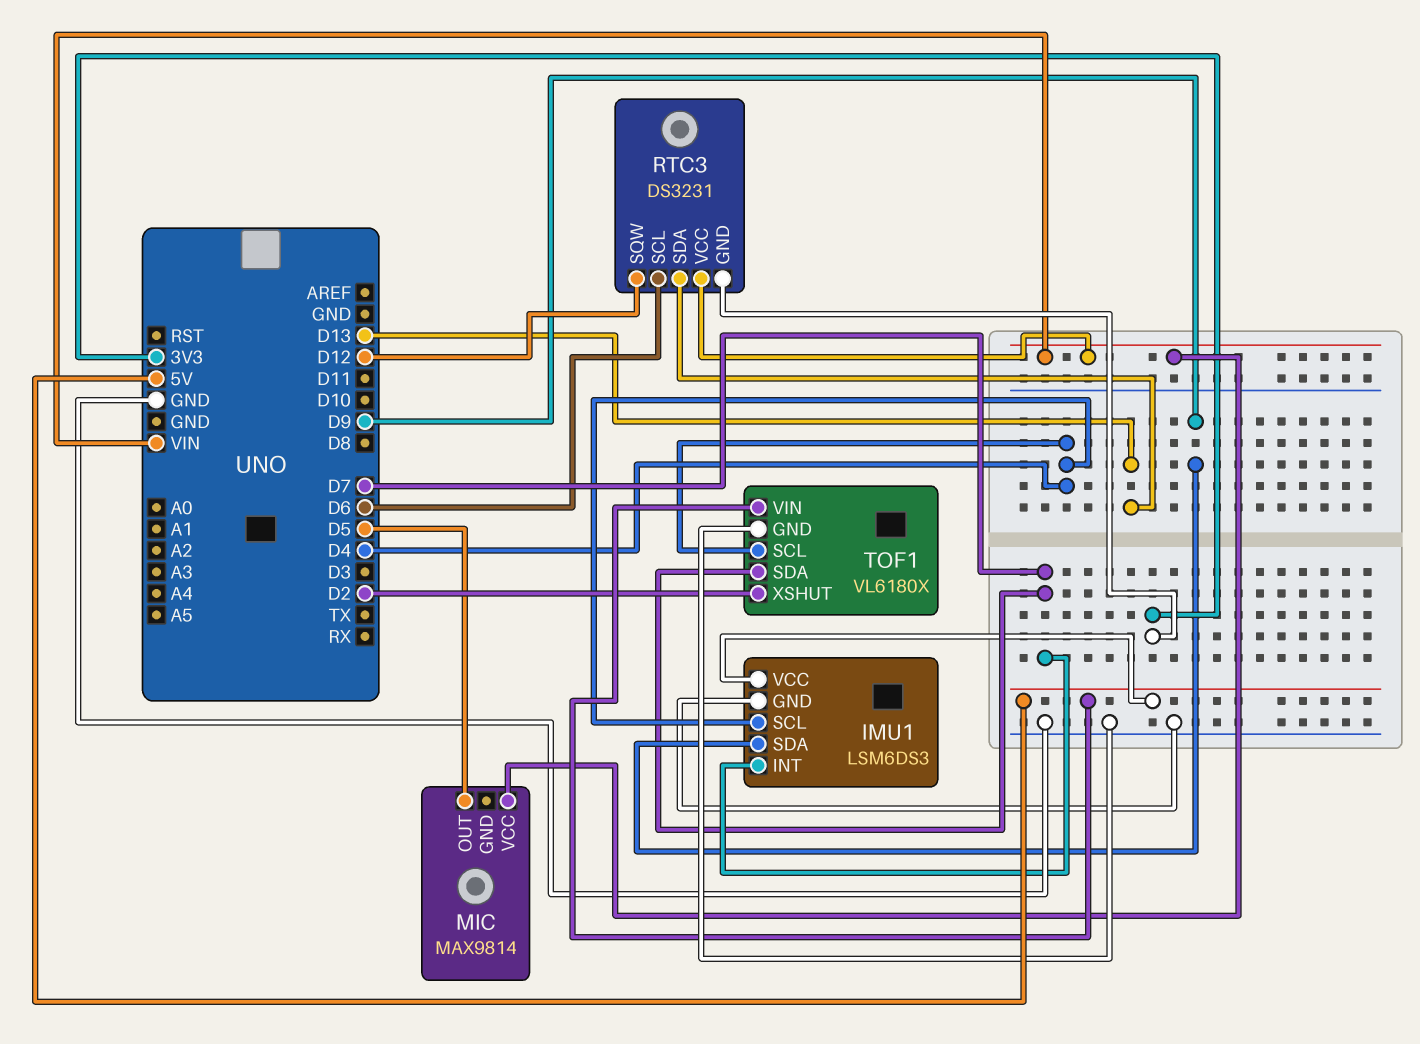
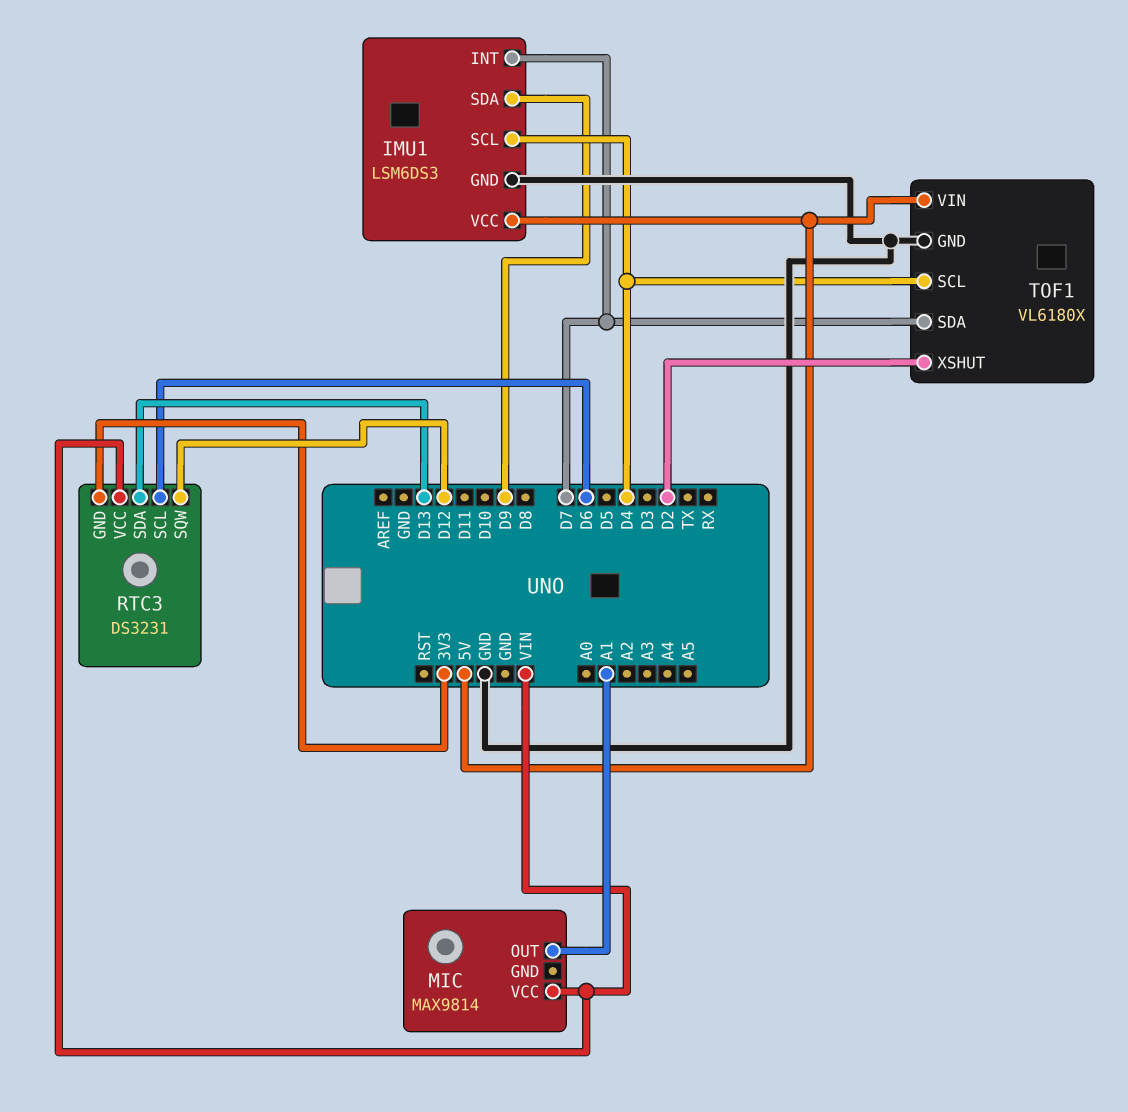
MIC pin OUT: D5 -> A1

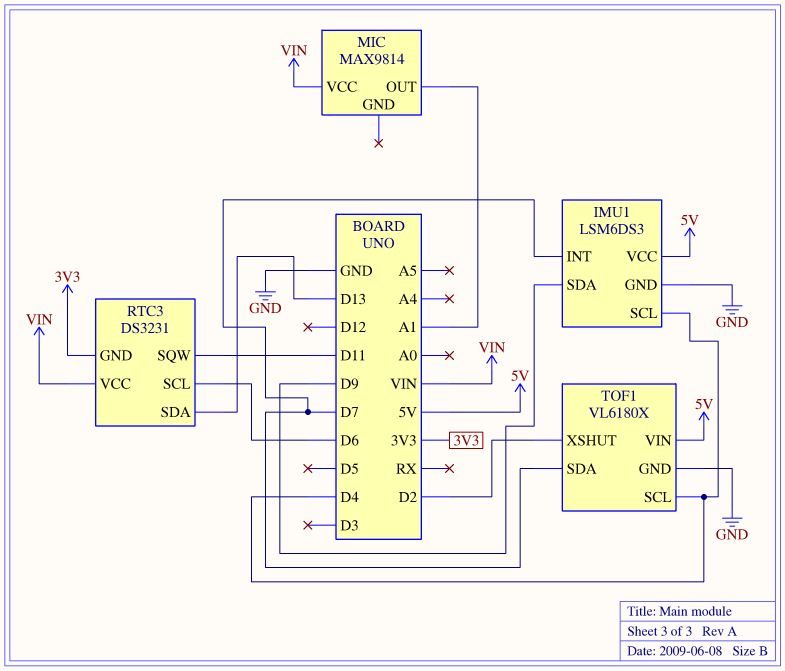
RTC3 pin SQW: D12 -> D11

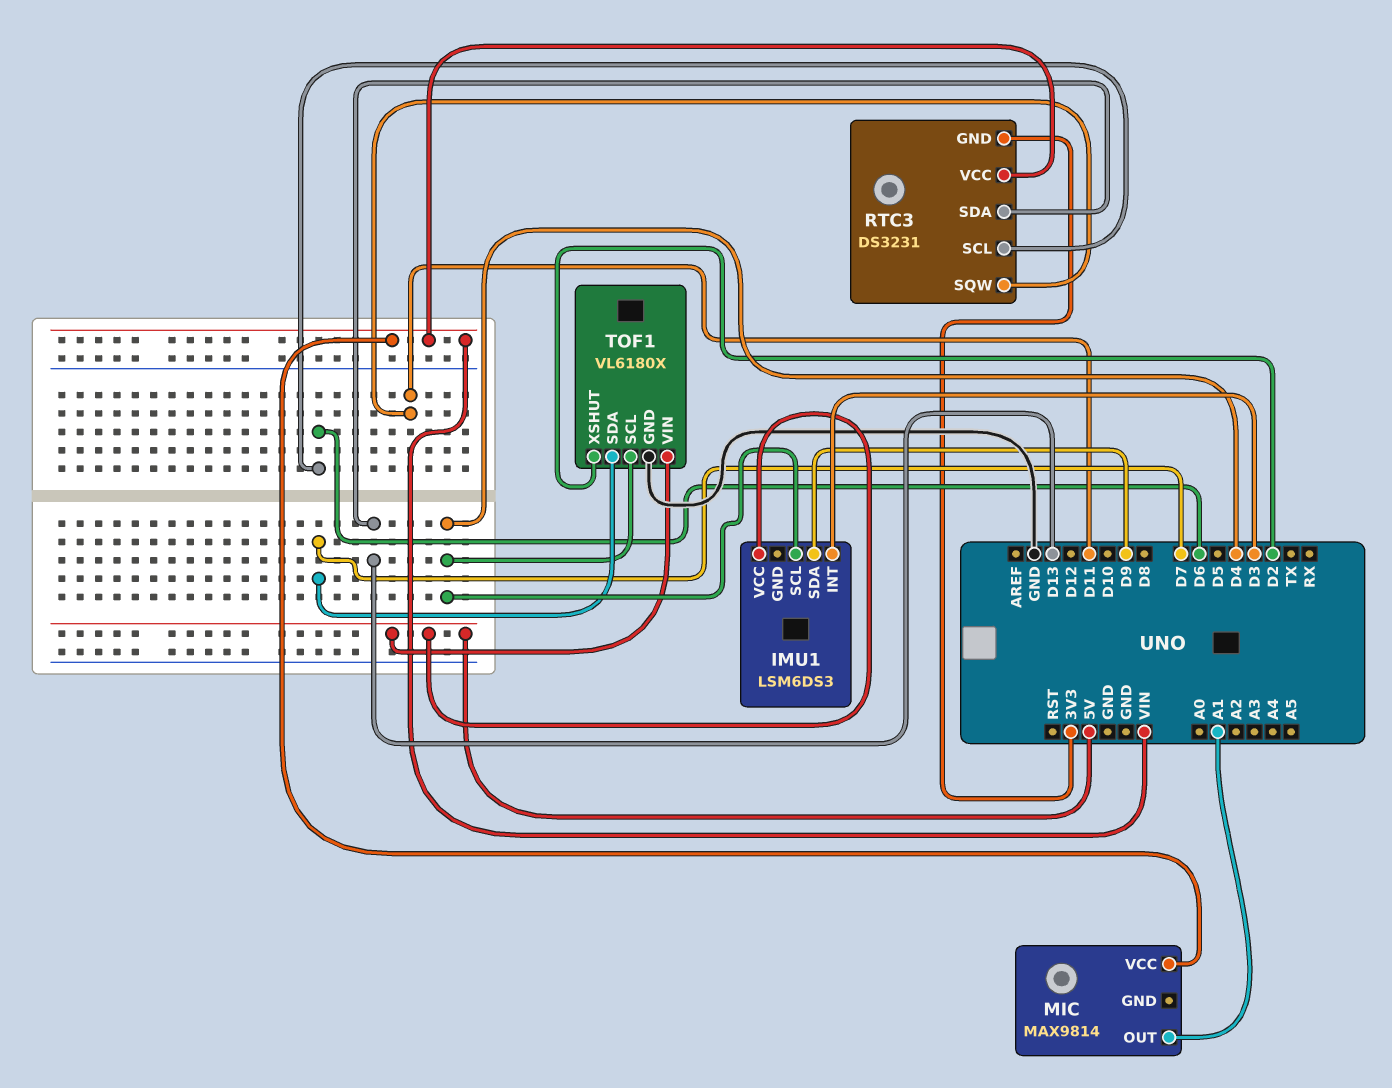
IMU1 pin GND: GND -> none
IMU1 pin INT: D7 -> D3

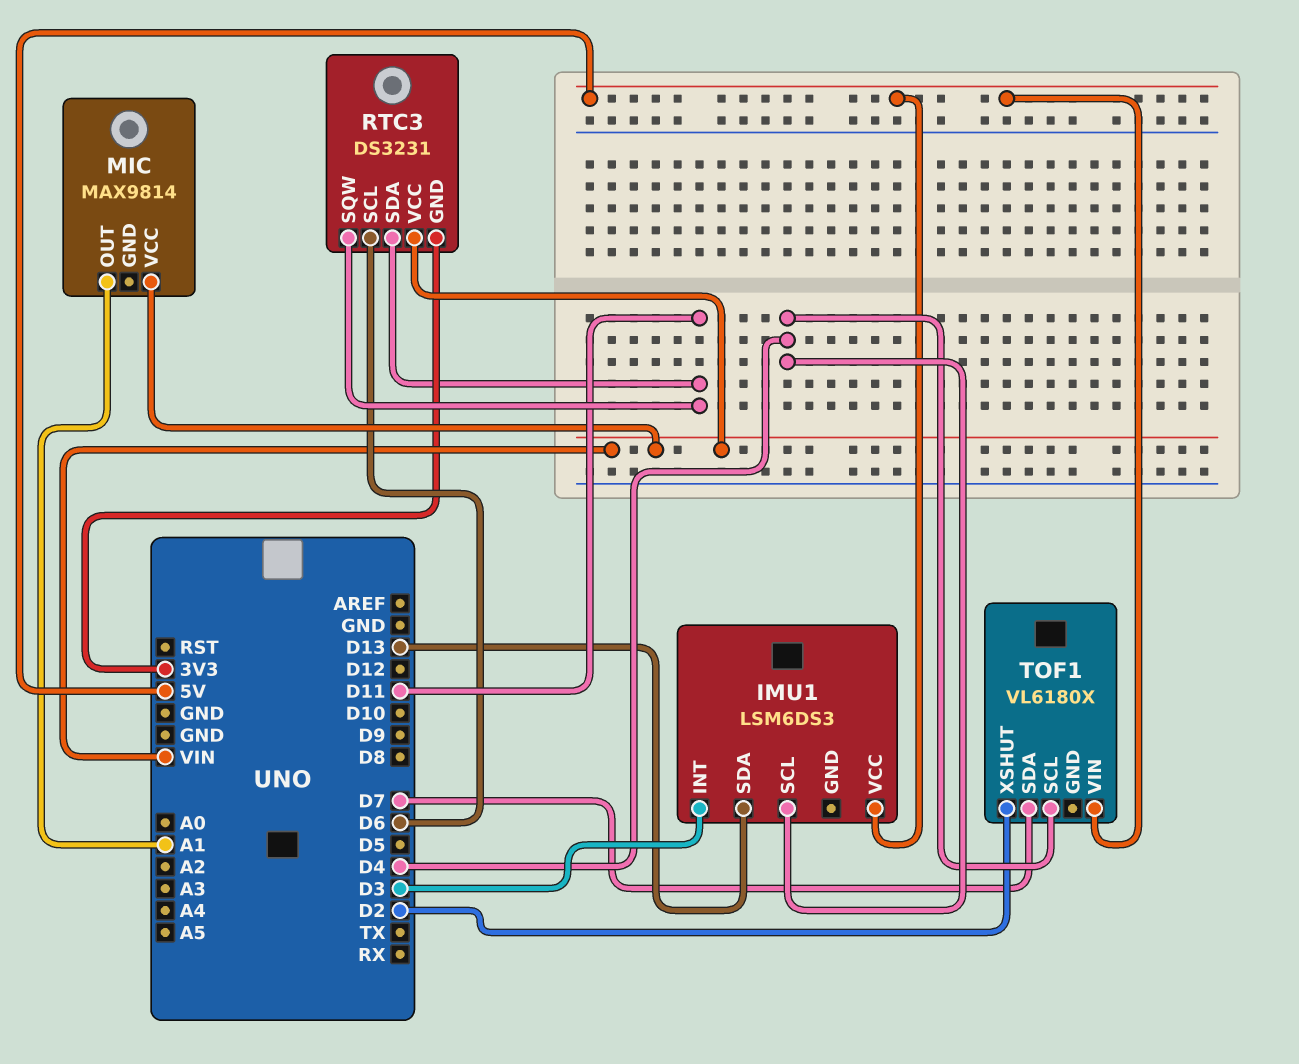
IMU1 pin SDA: D9 -> D13
RTC3 pin SDA: D13 -> D11
TOF1 pin GND: GND -> none

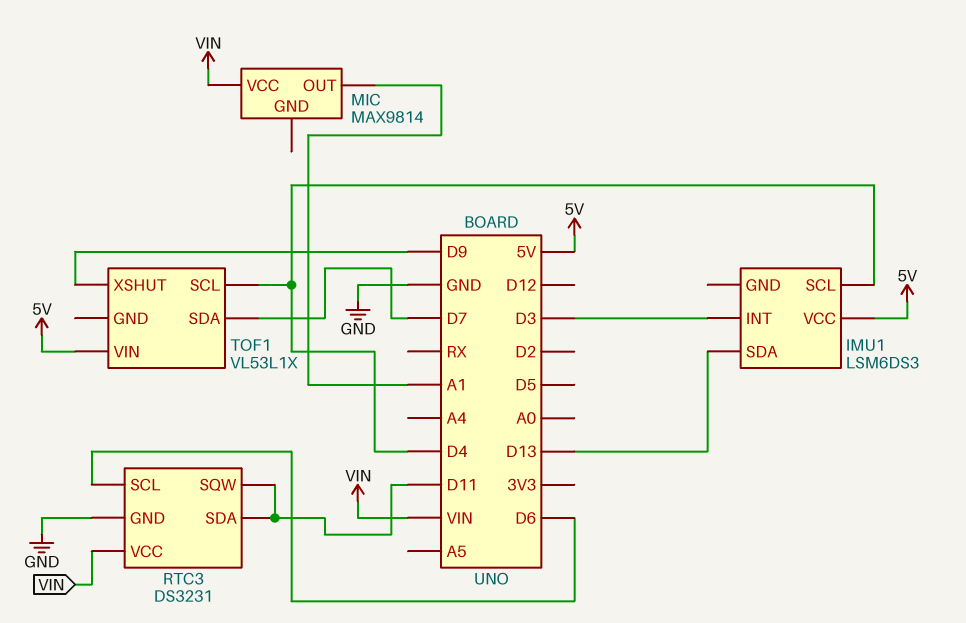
RTC3 pin GND: 3V3 -> GND
TOF1: VL6180X -> VL53L1X
TOF1 pin XSHUT: D2 -> D9

